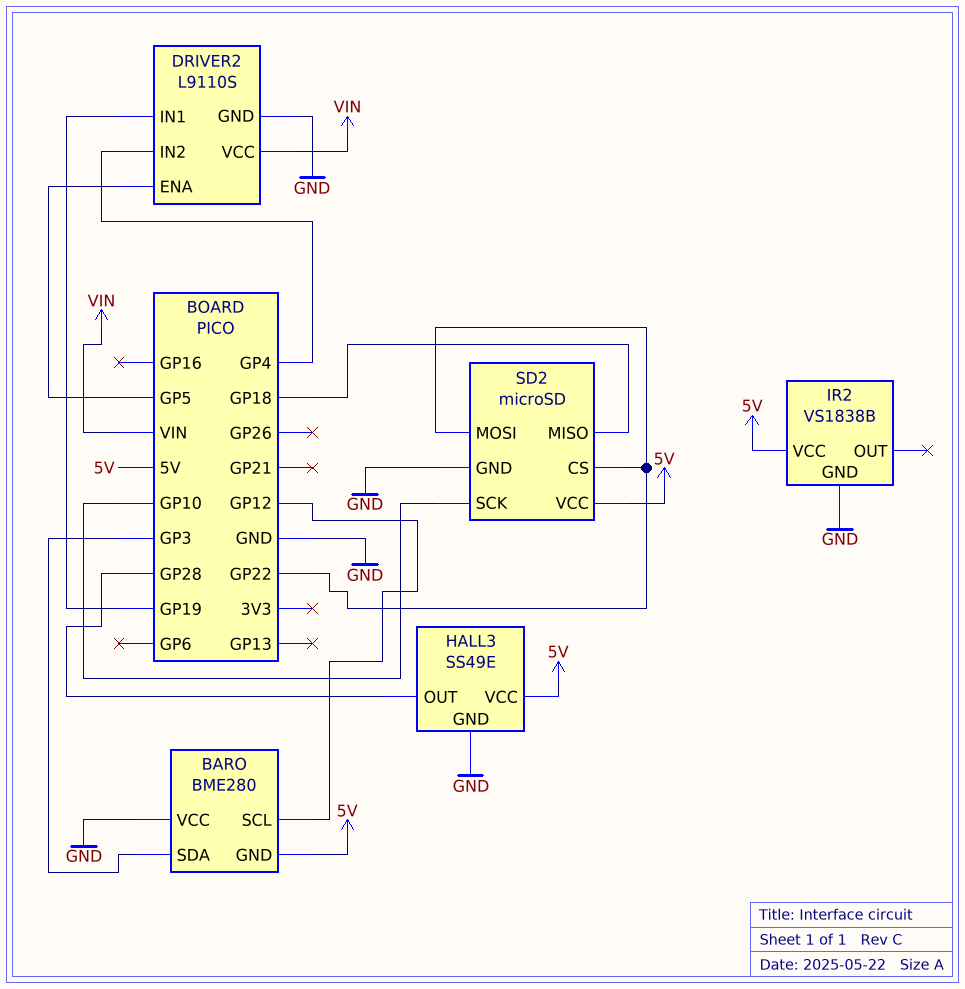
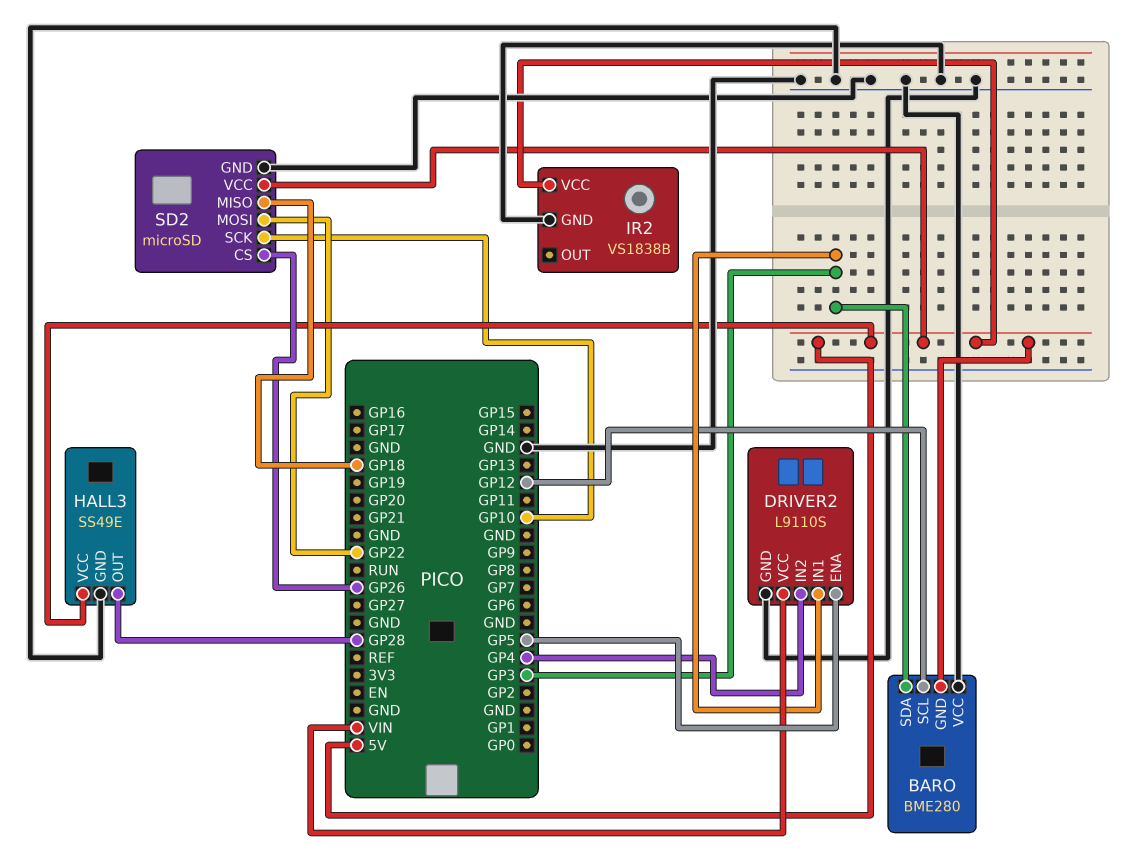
DRIVER2 pin IN1: GP19 -> GP3
SD2 pin CS: GP22 -> GP26

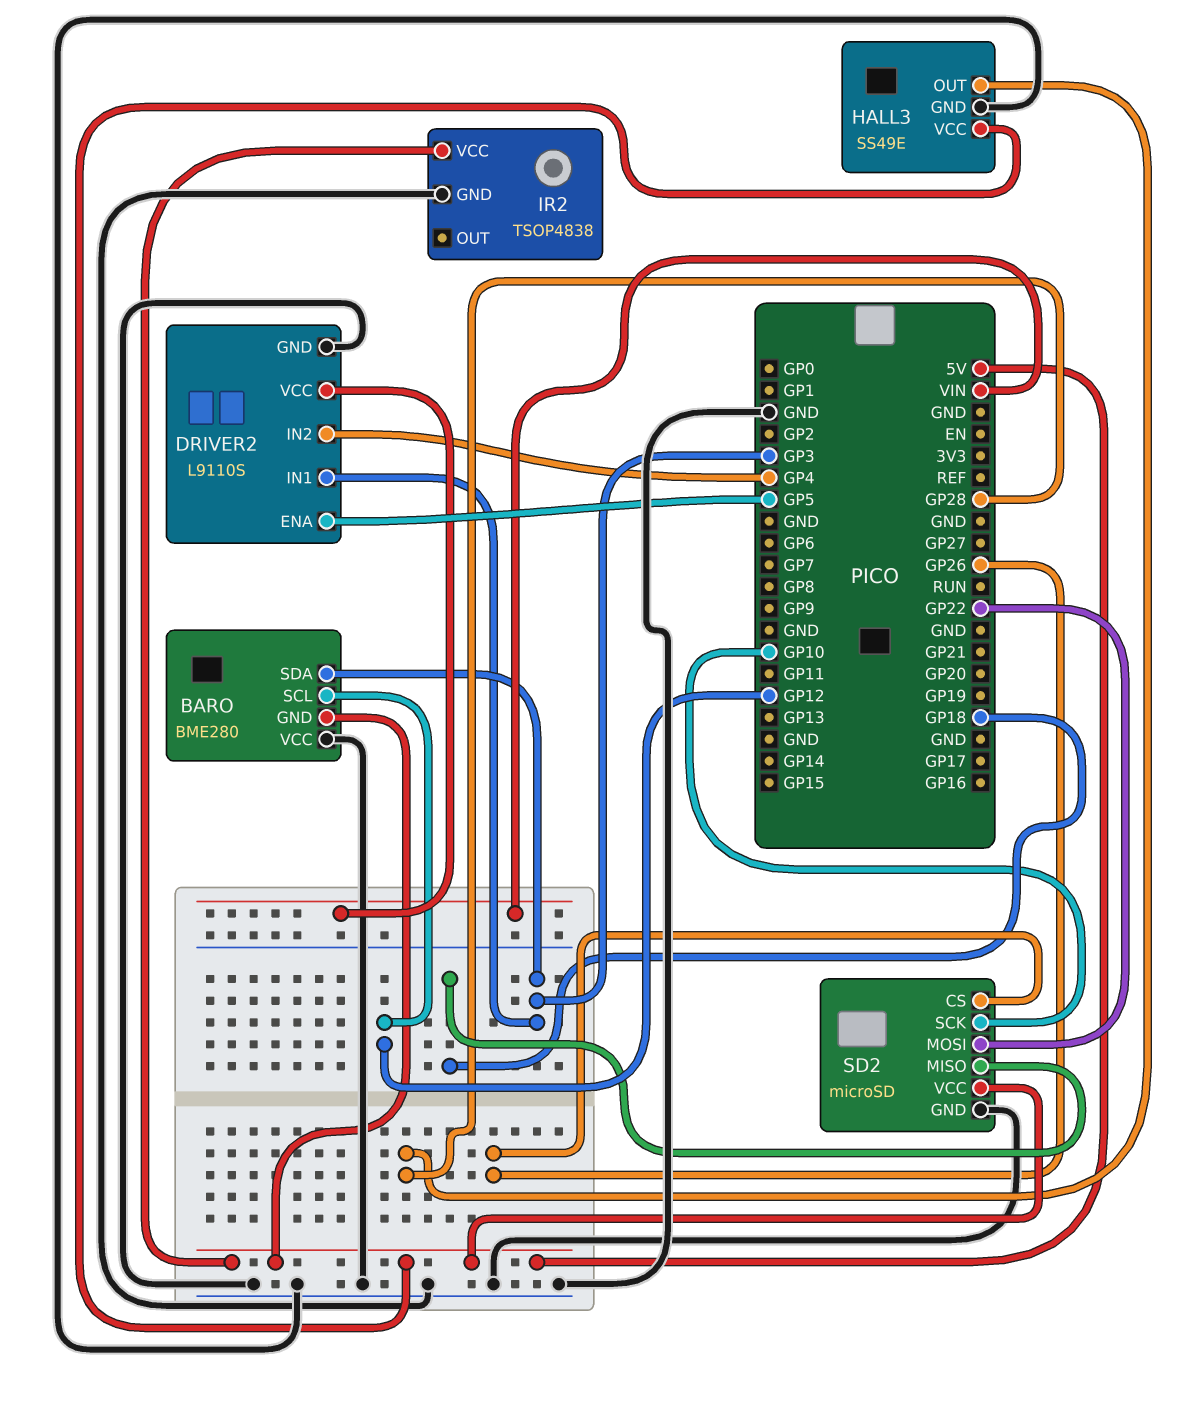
IR2: VS1838B -> TSOP4838

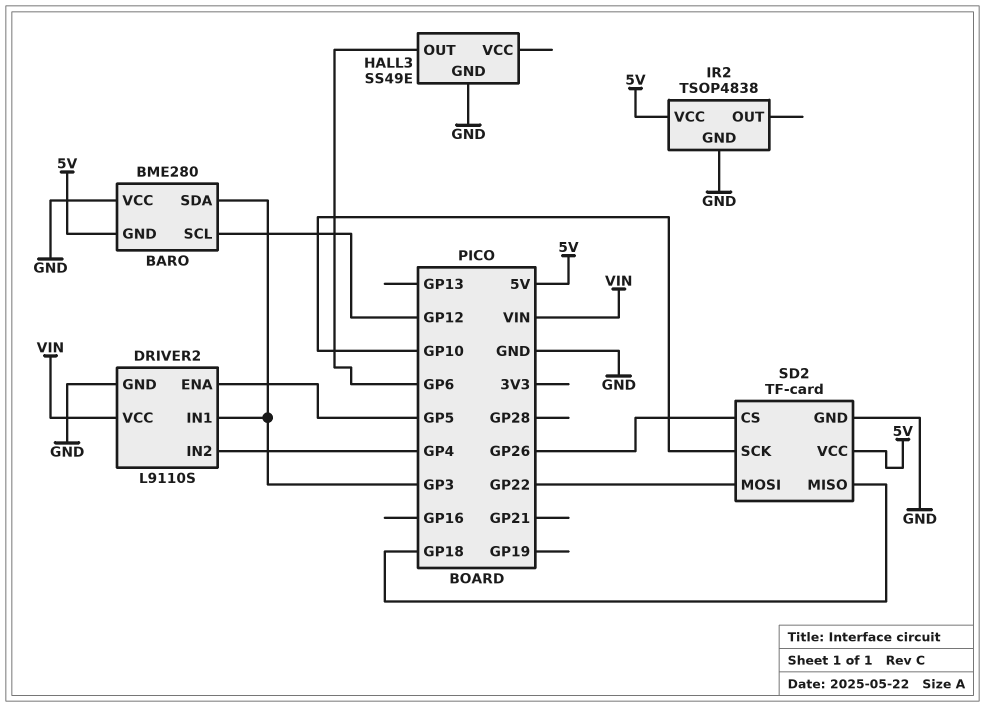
HALL3 pin OUT: GP28 -> GP6
HALL3 pin VCC: 5V -> none
SD2: microSD -> TF-card

